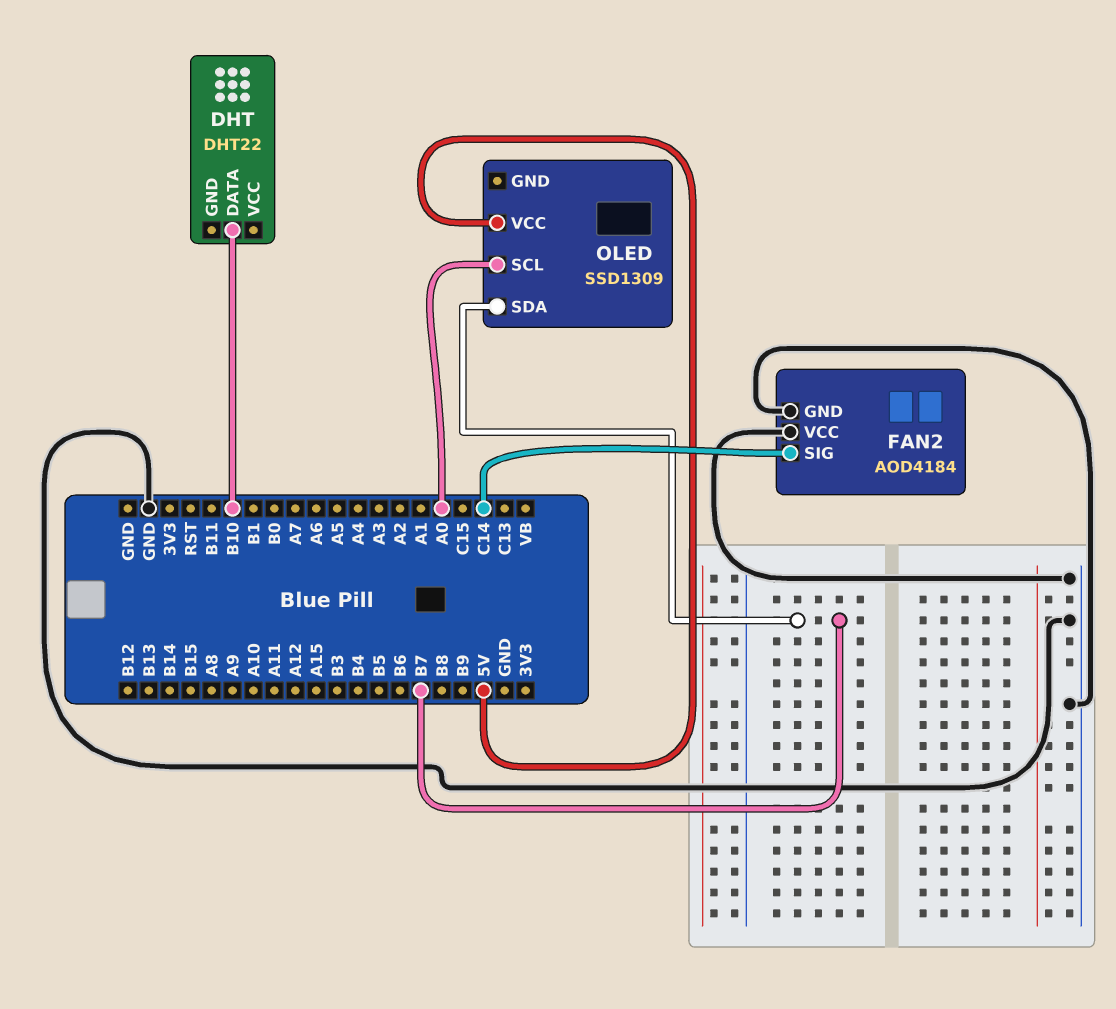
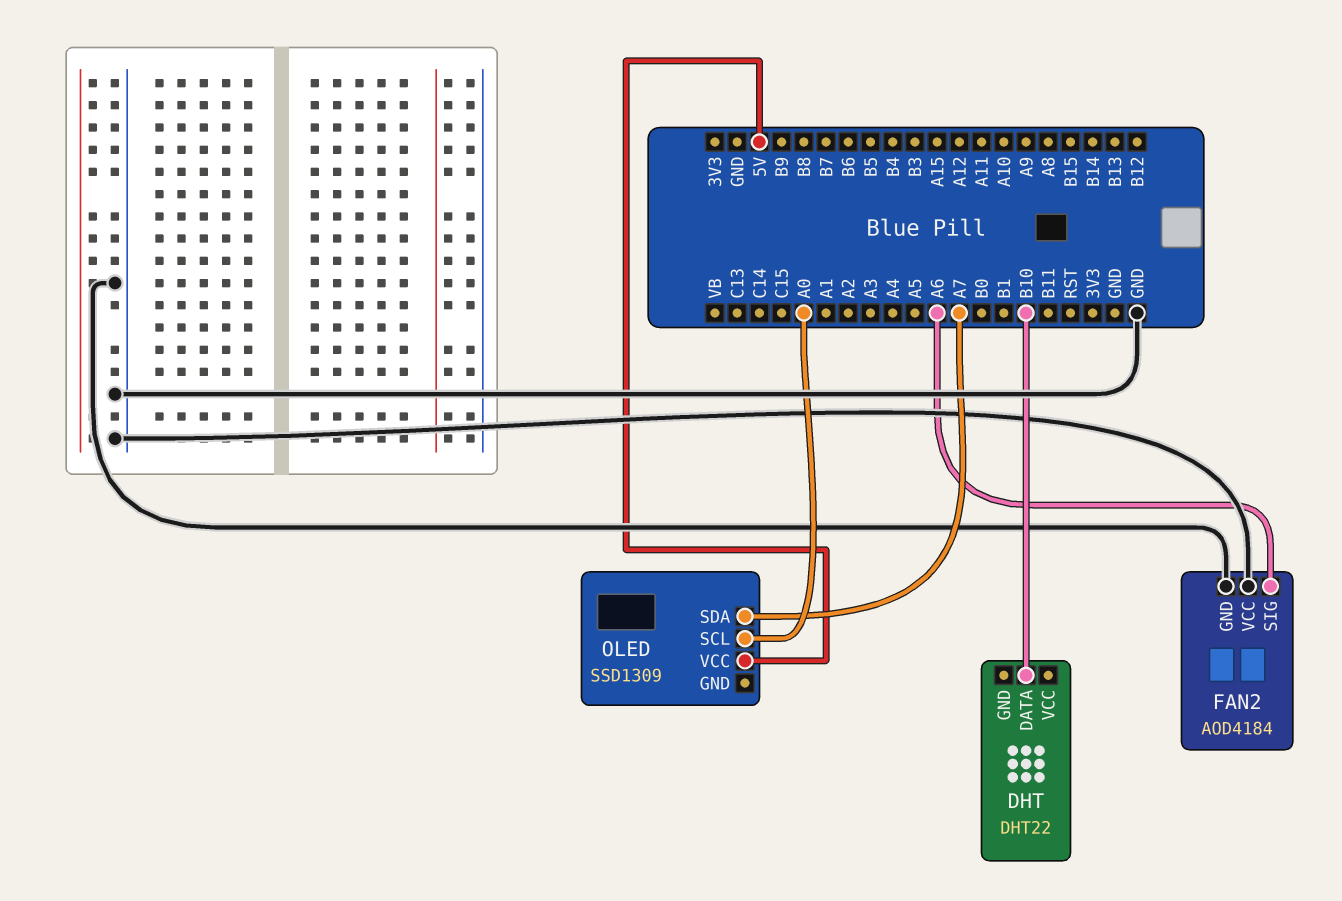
FAN2 pin SIG: C14 -> A6
OLED pin SDA: B7 -> A7

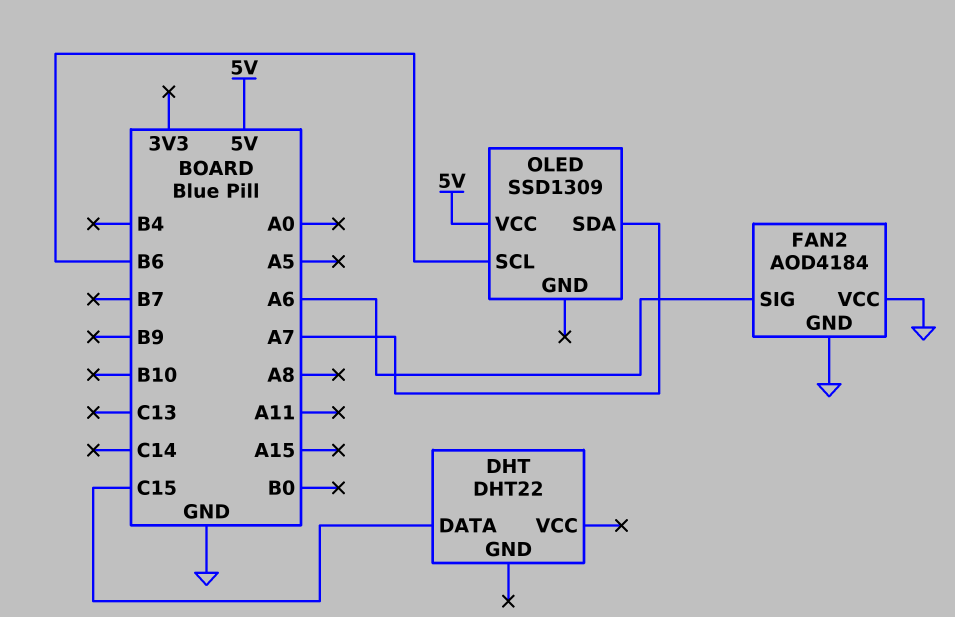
DHT pin DATA: B10 -> C15
OLED pin SCL: A0 -> B6

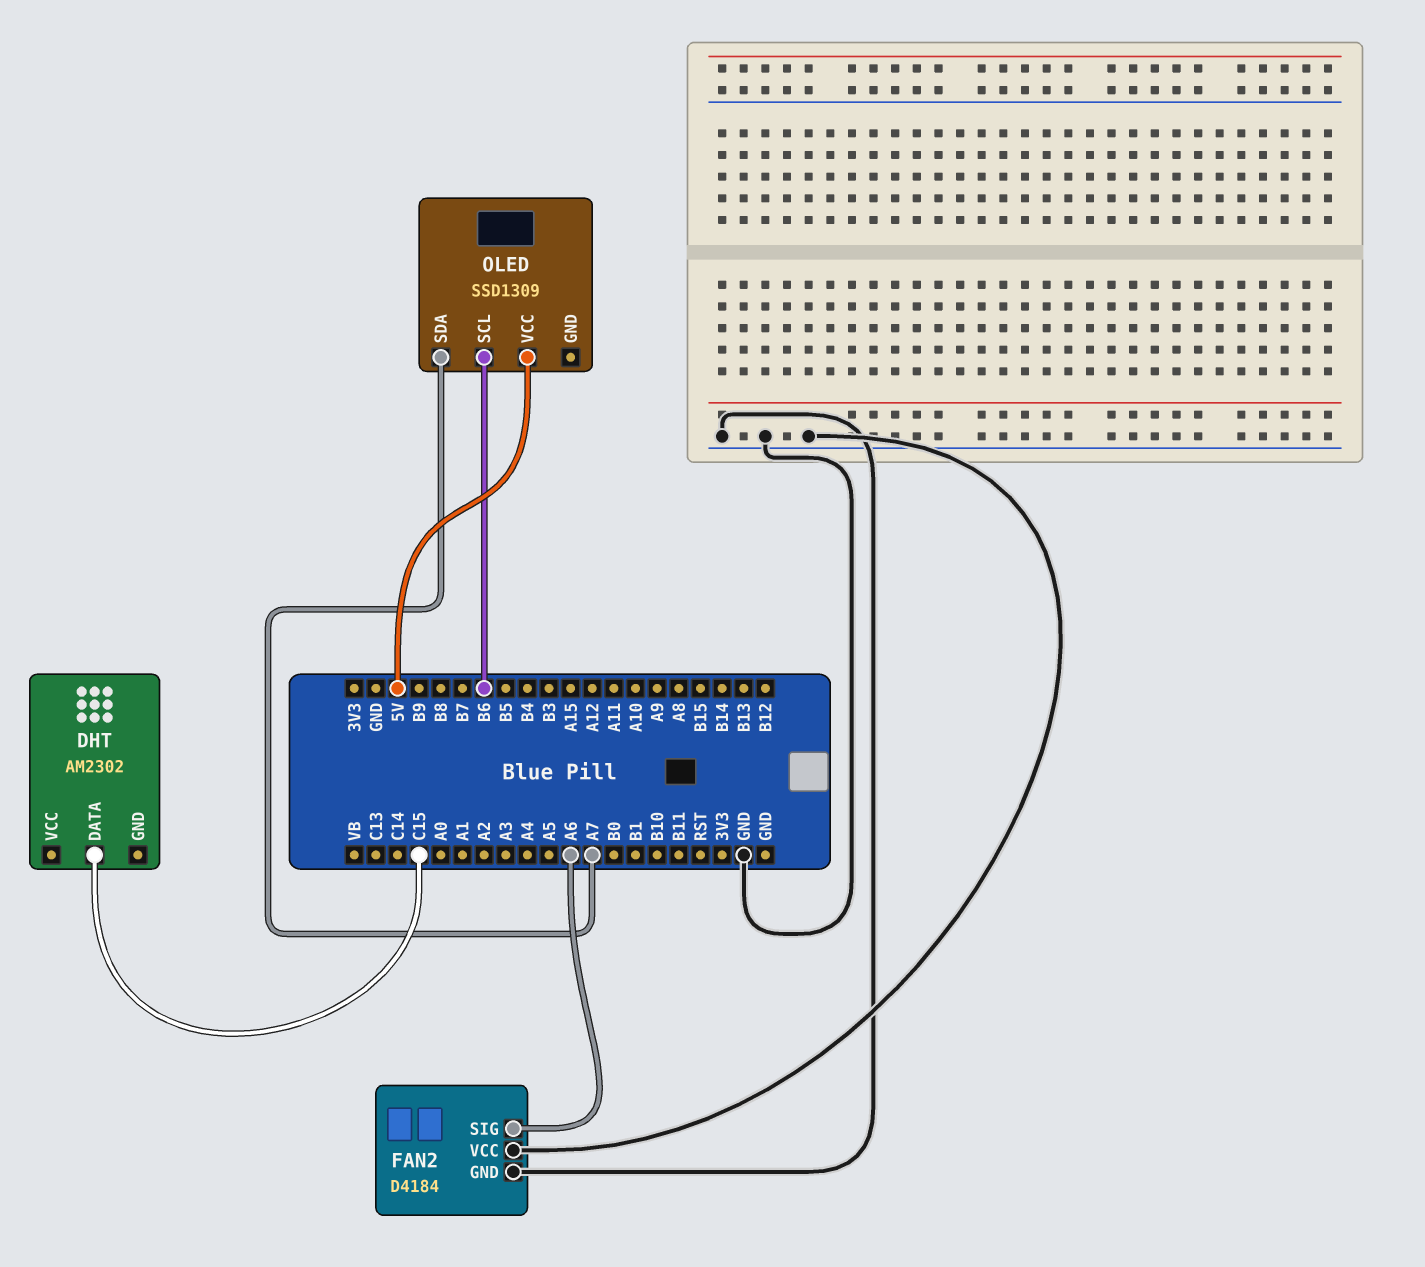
DHT: DHT22 -> AM2302
FAN2: AOD4184 -> D4184

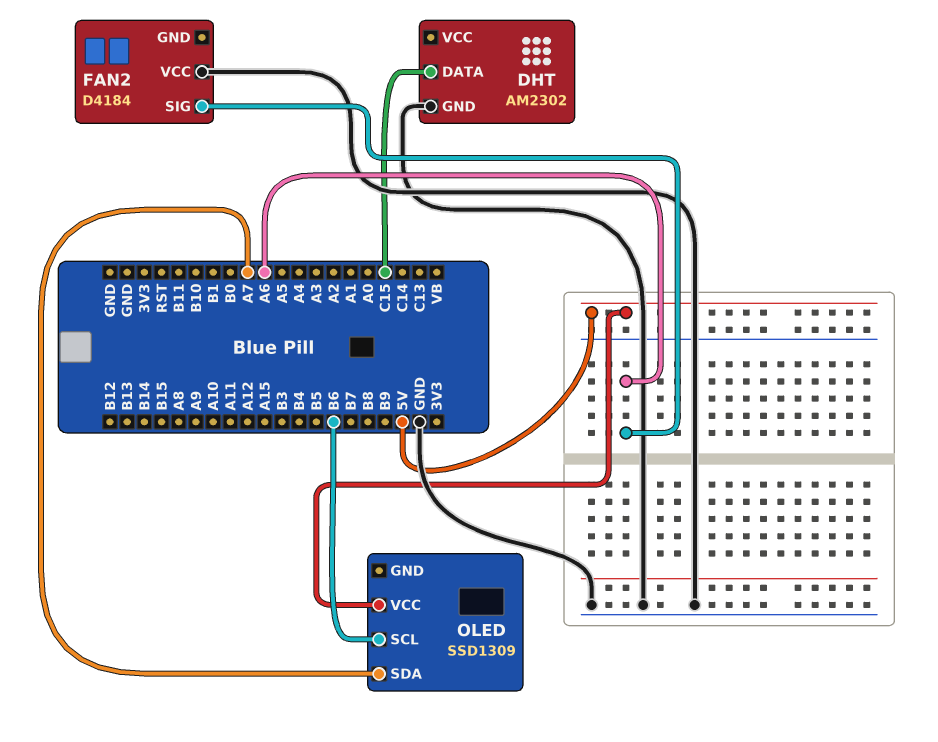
DHT pin GND: none -> GND
FAN2 pin GND: GND -> none

